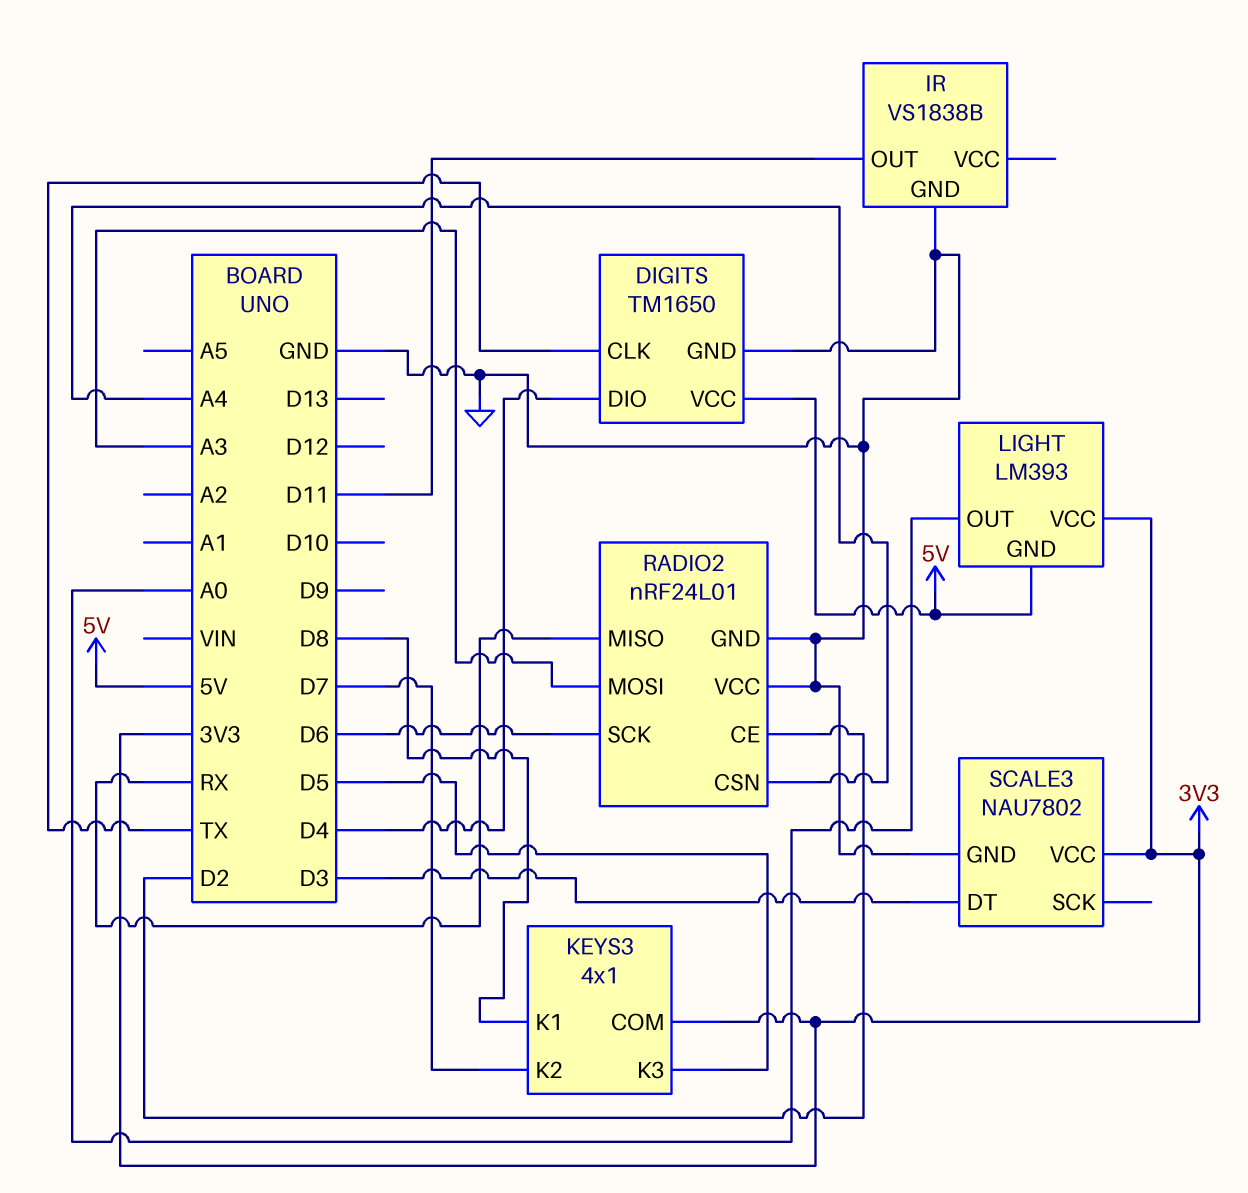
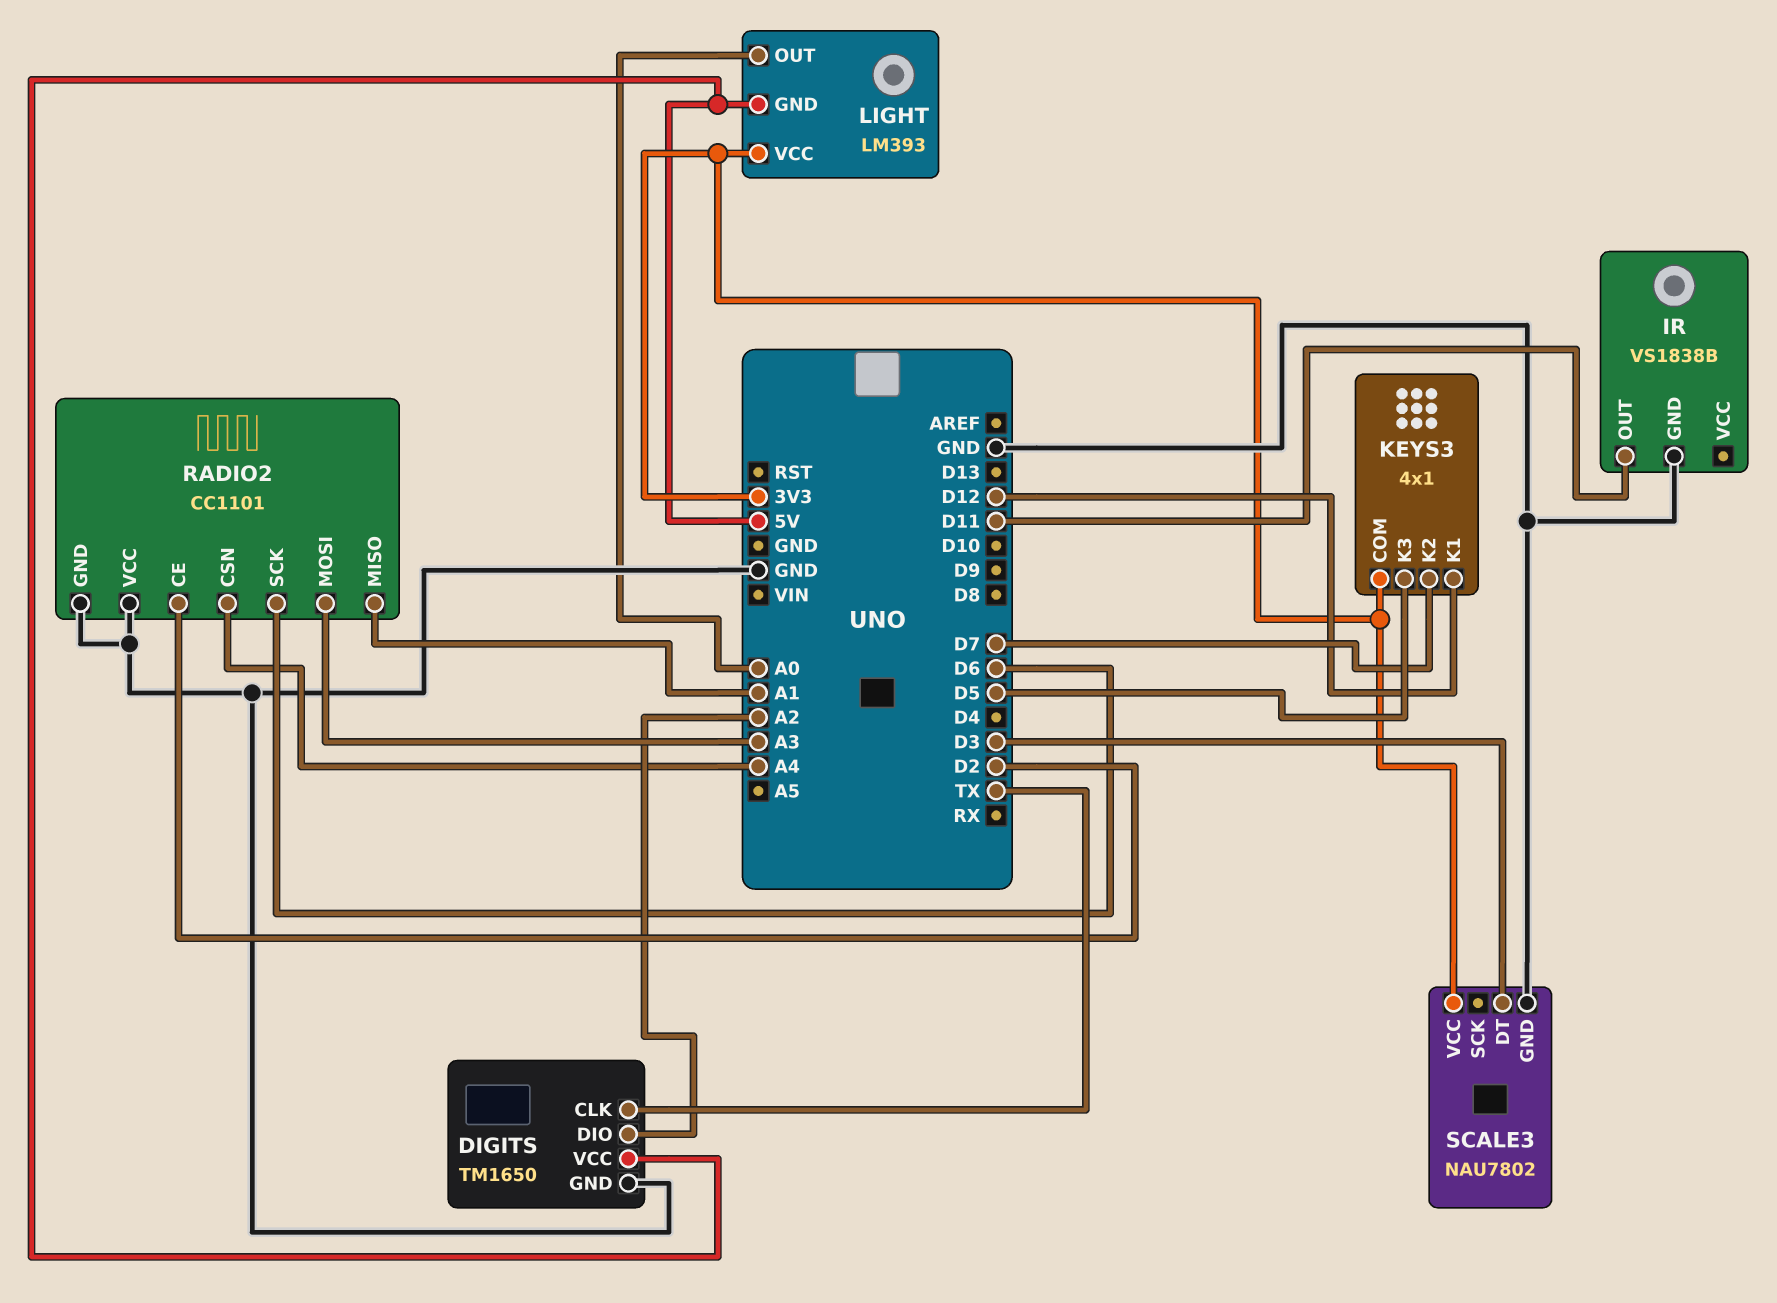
DIGITS pin DIO: D4 -> A2
KEYS3 pin K1: D8 -> D12
RADIO2: nRF24L01 -> CC1101
RADIO2 pin MISO: RX -> A1

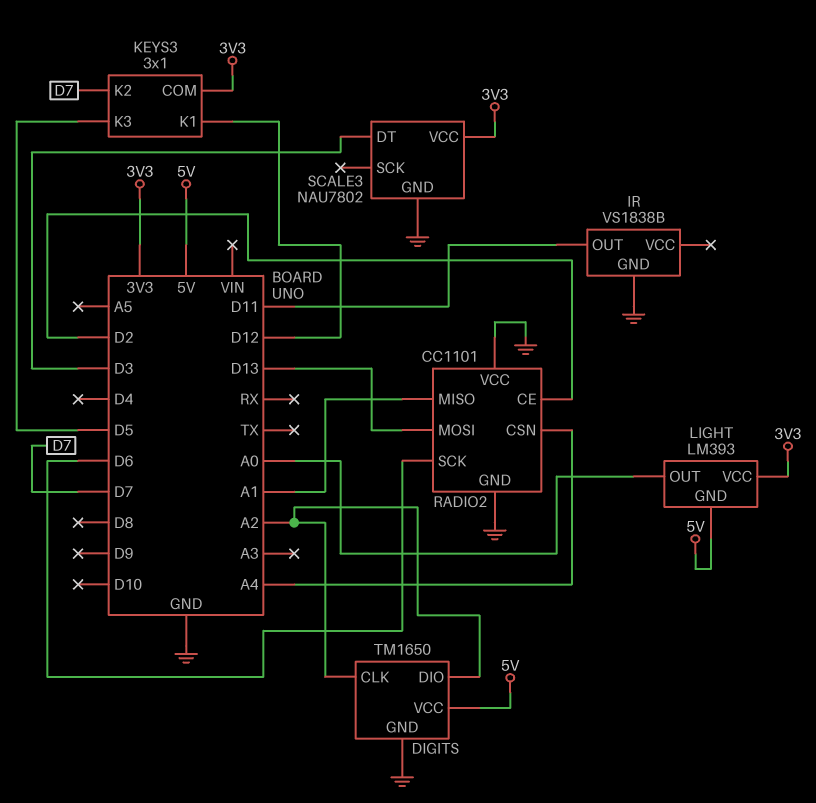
DIGITS pin CLK: TX -> A2
KEYS3: 4x1 -> 3x1
RADIO2 pin MOSI: A3 -> D13

